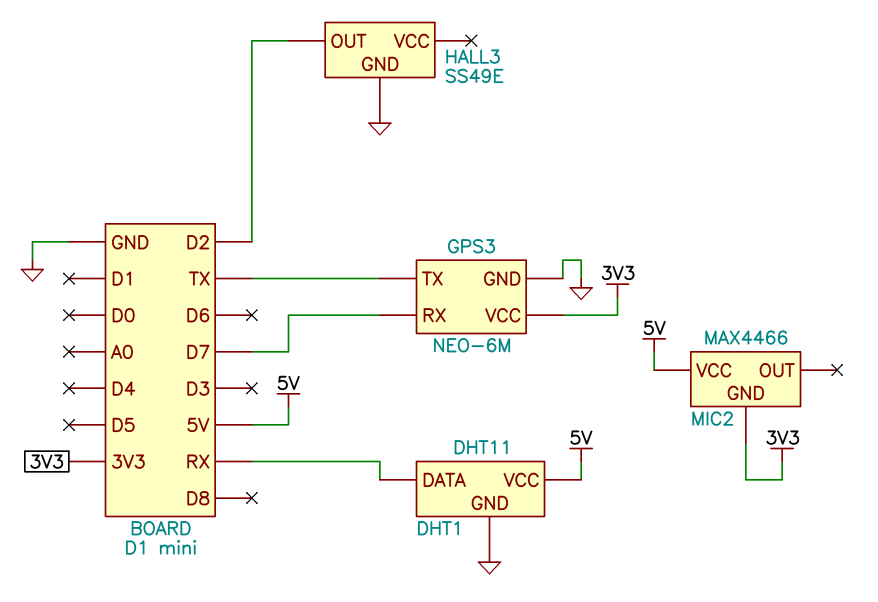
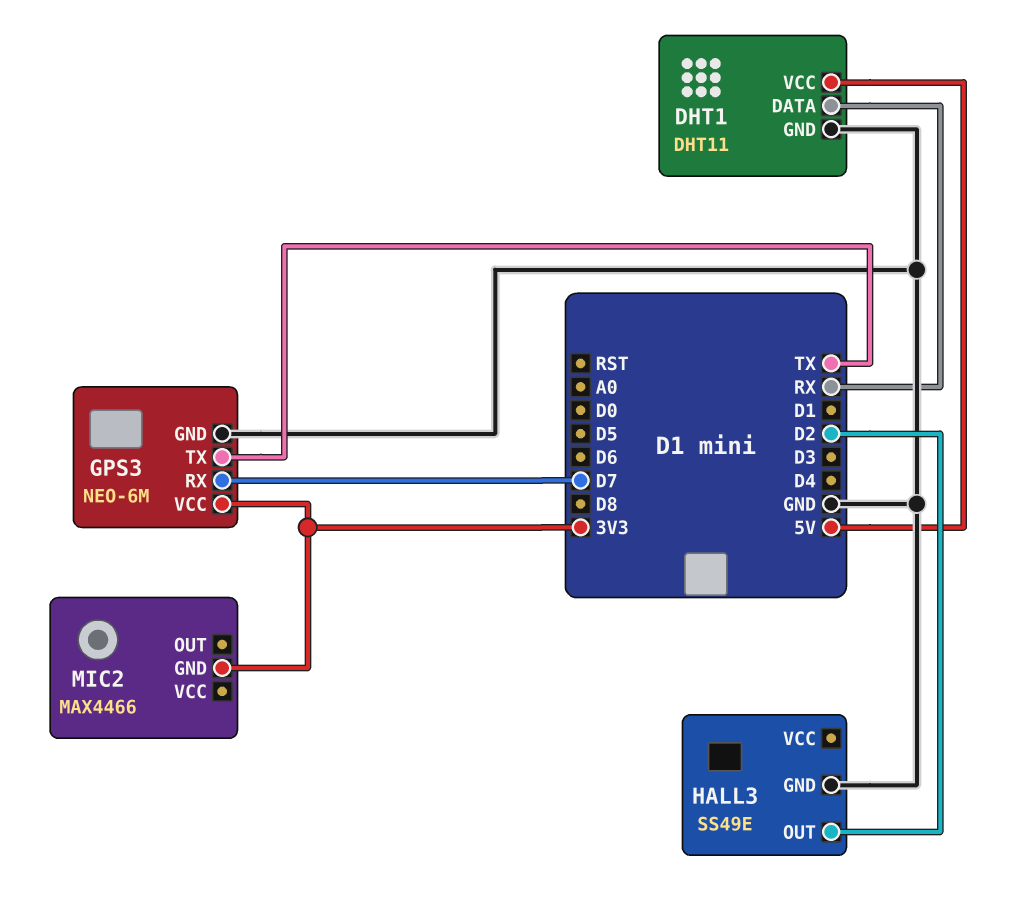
MIC2 pin VCC: 5V -> none

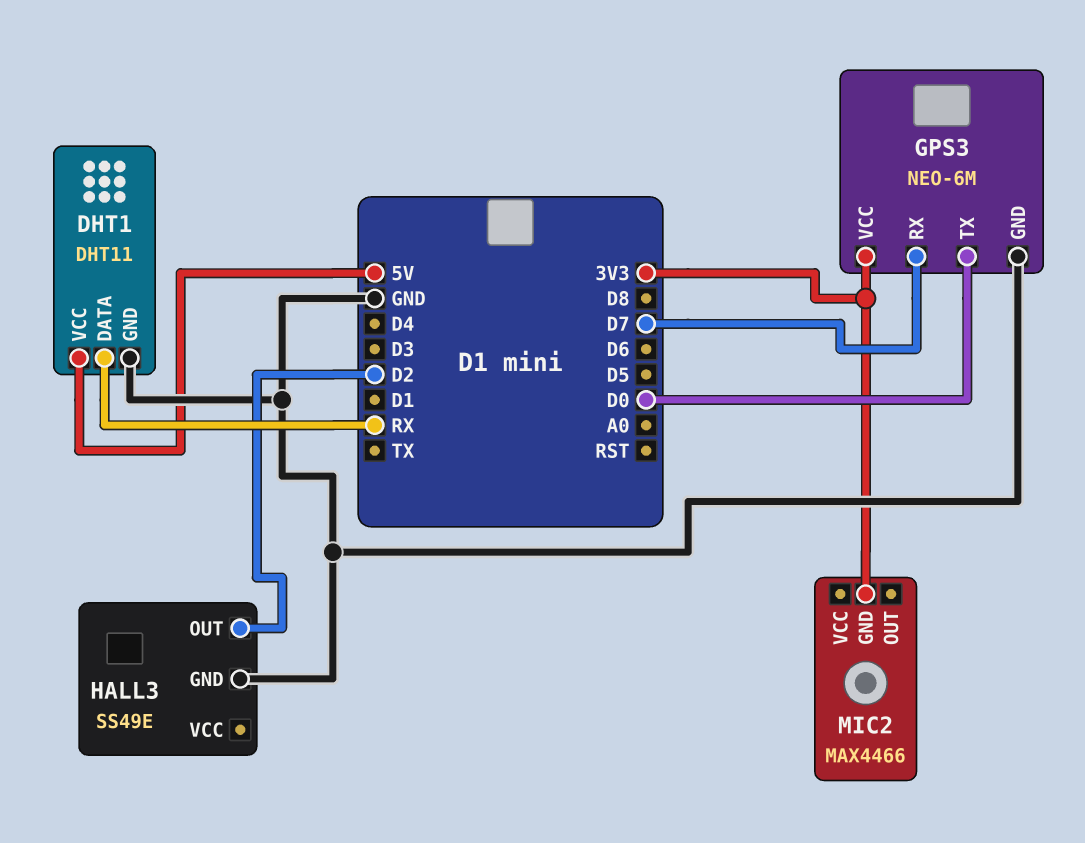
GPS3 pin TX: TX -> D0

